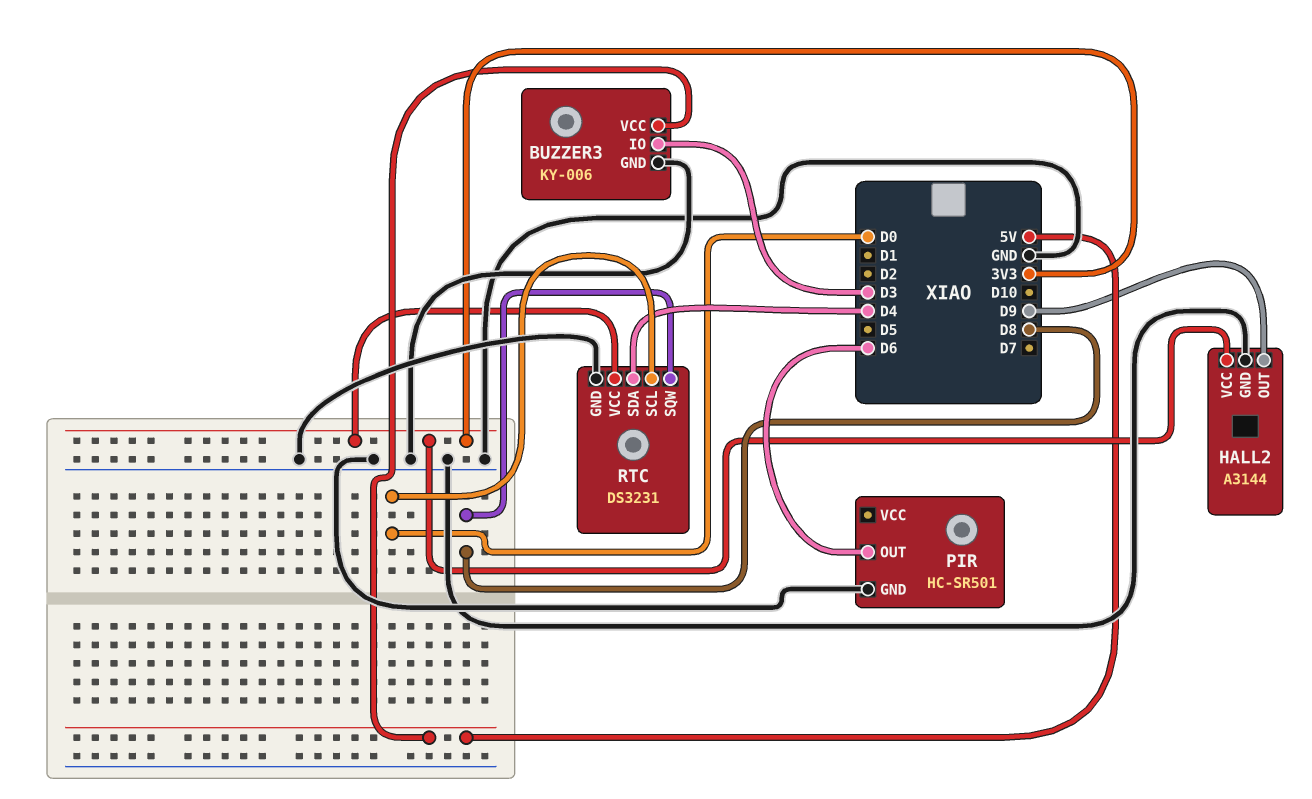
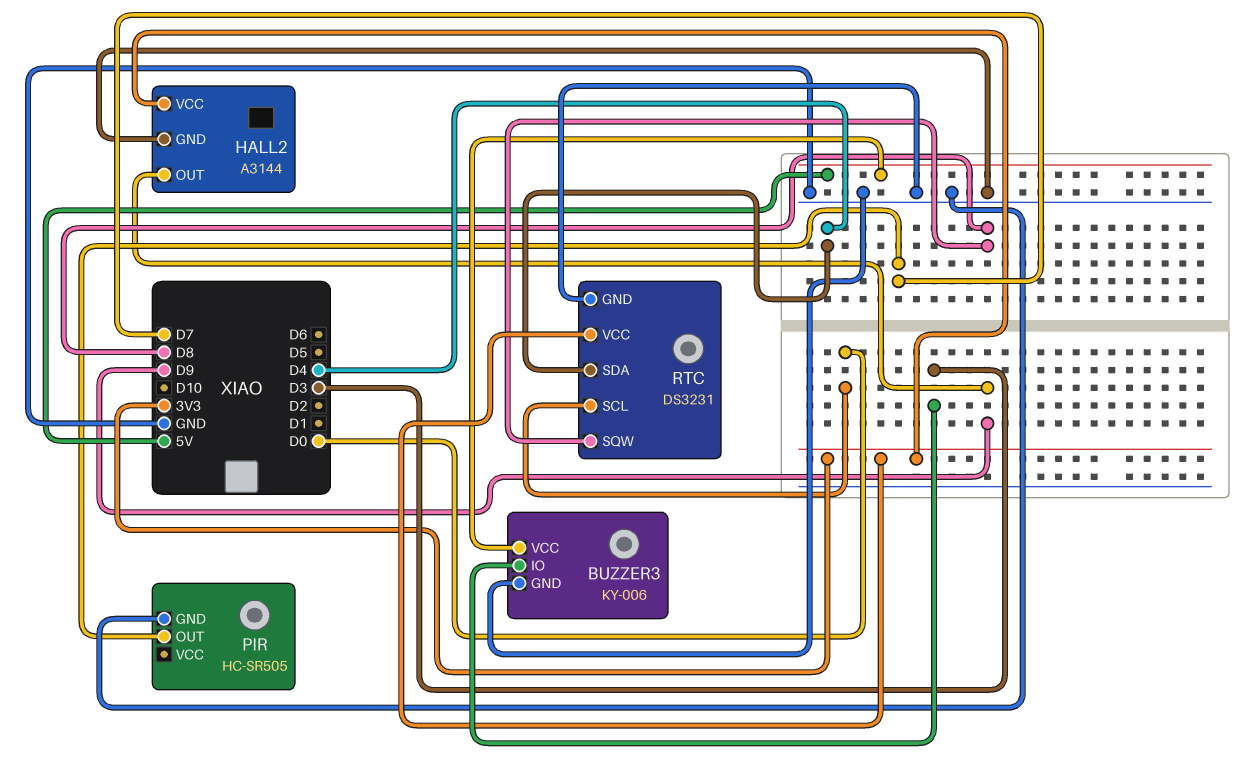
PIR: HC-SR501 -> HC-SR505
PIR pin OUT: D6 -> D7

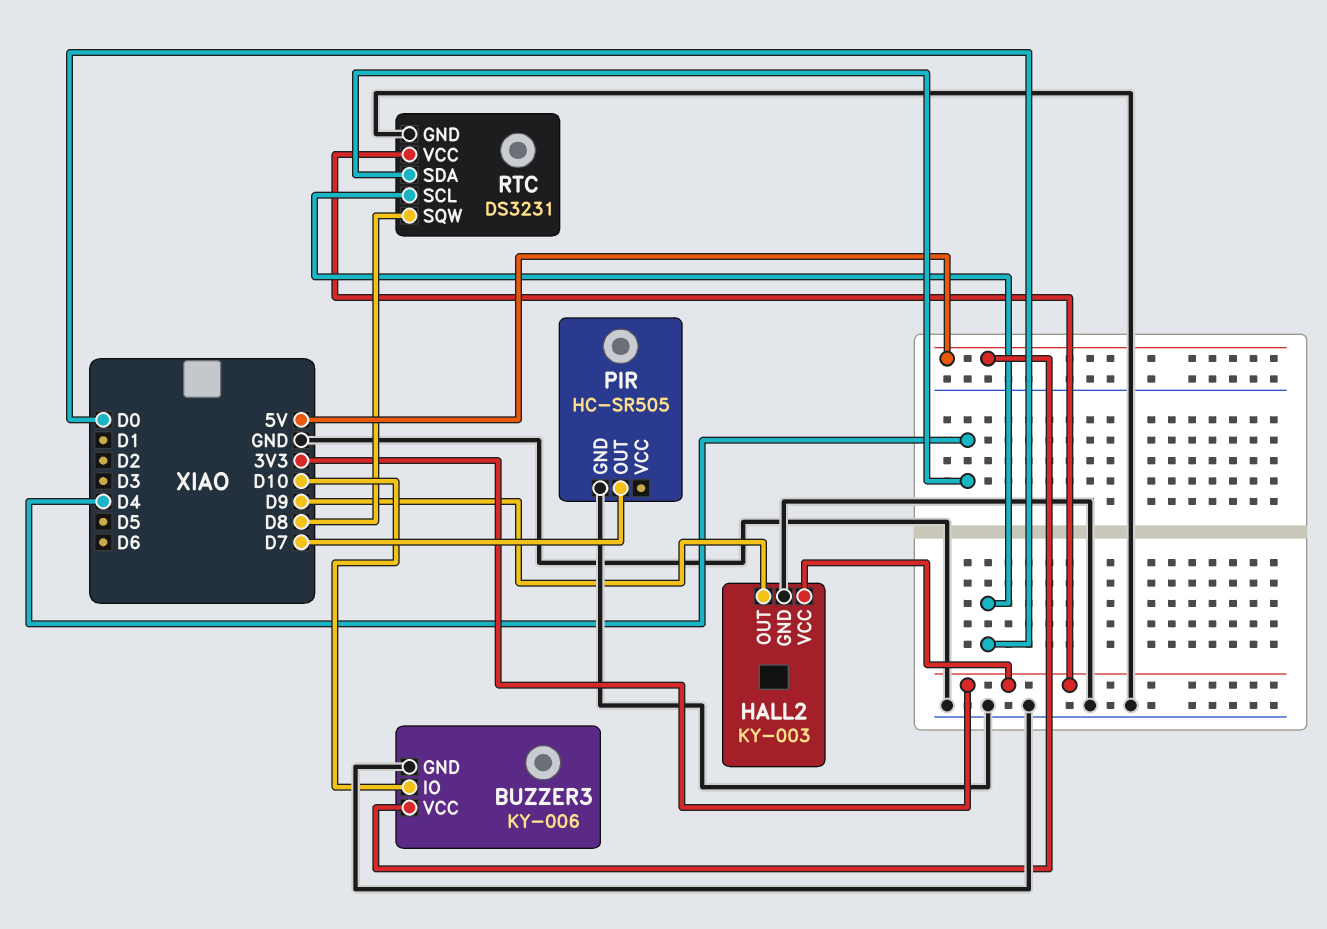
BUZZER3 pin IO: D3 -> D10
HALL2: A3144 -> KY-003

